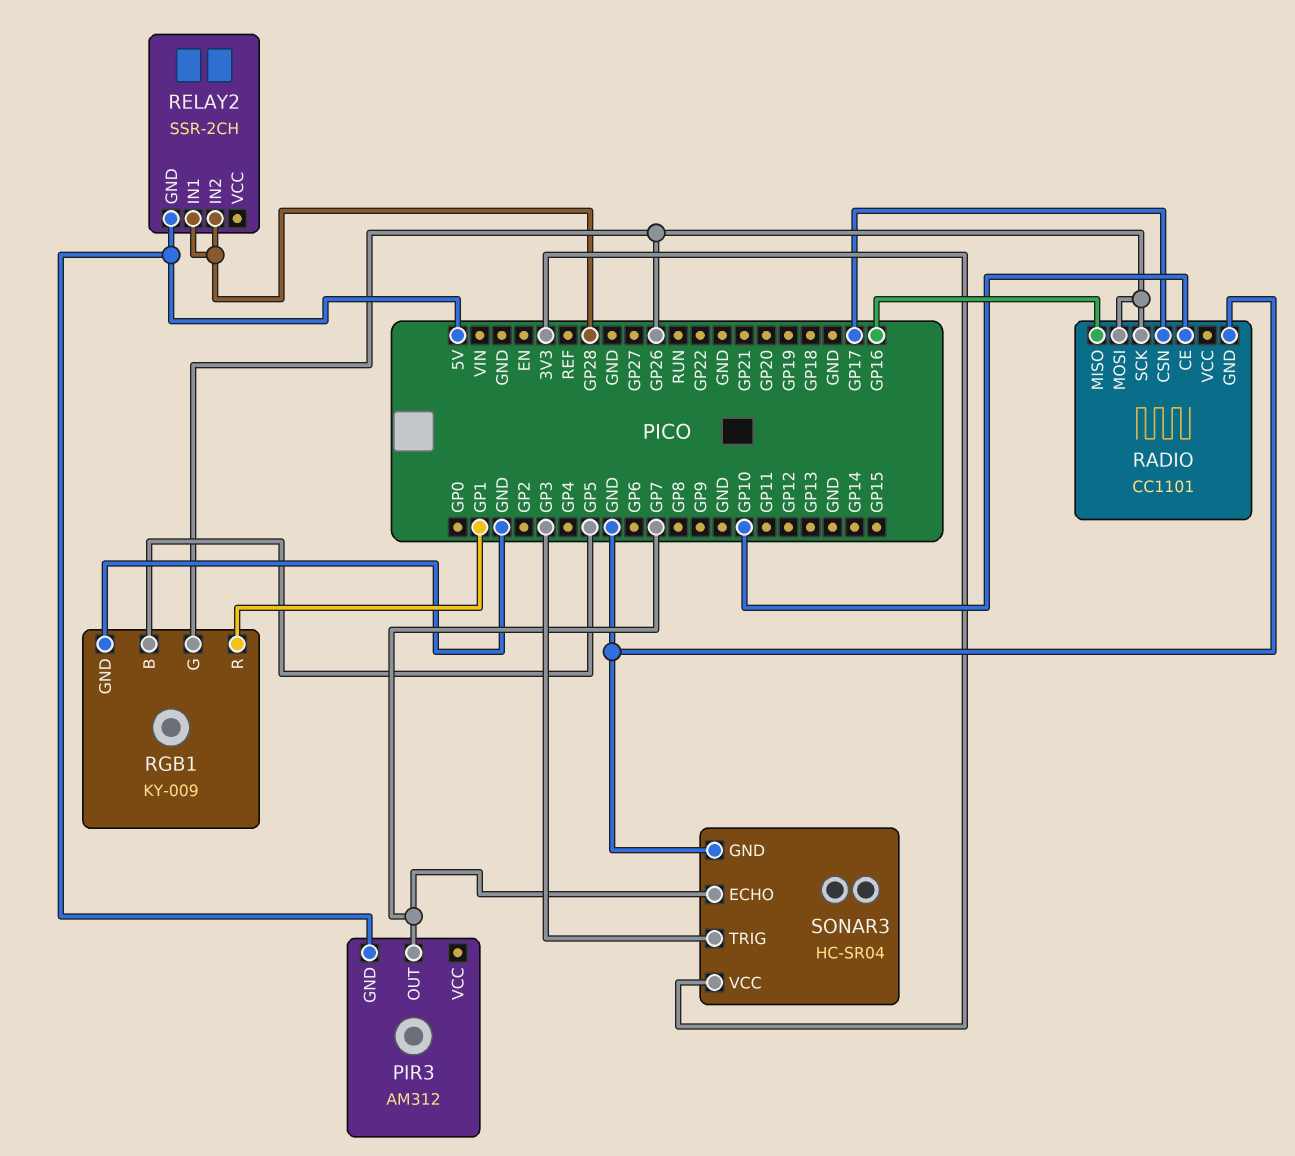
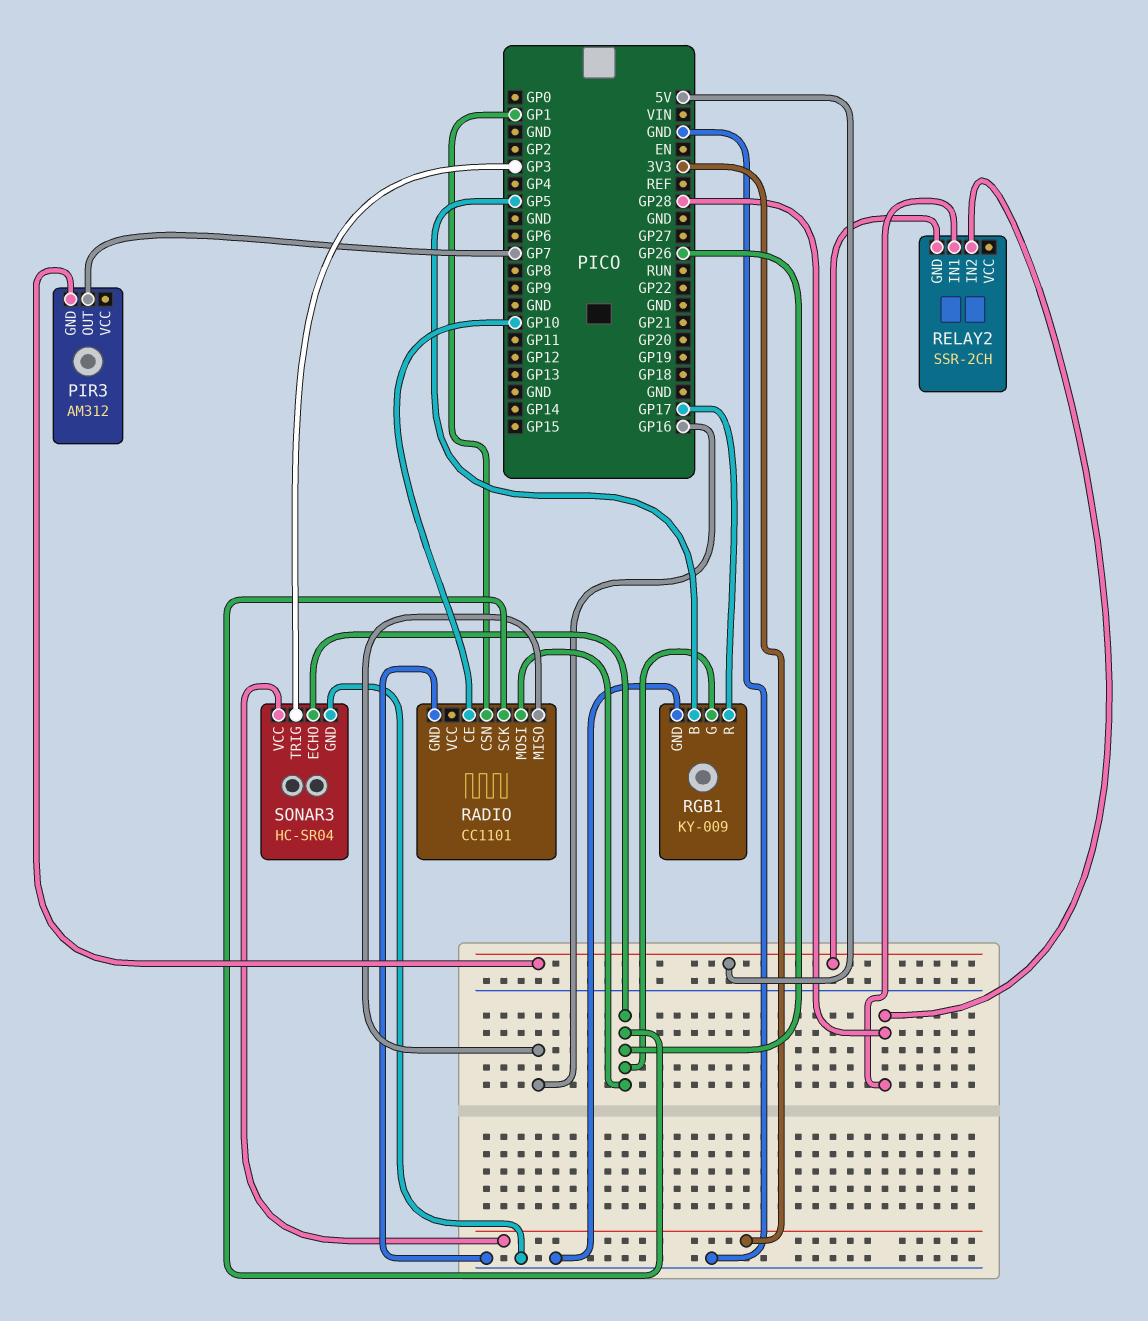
RADIO pin CSN: GP17 -> GP1
RGB1 pin R: GP1 -> GP17
SONAR3 pin ECHO: GP7 -> GP26

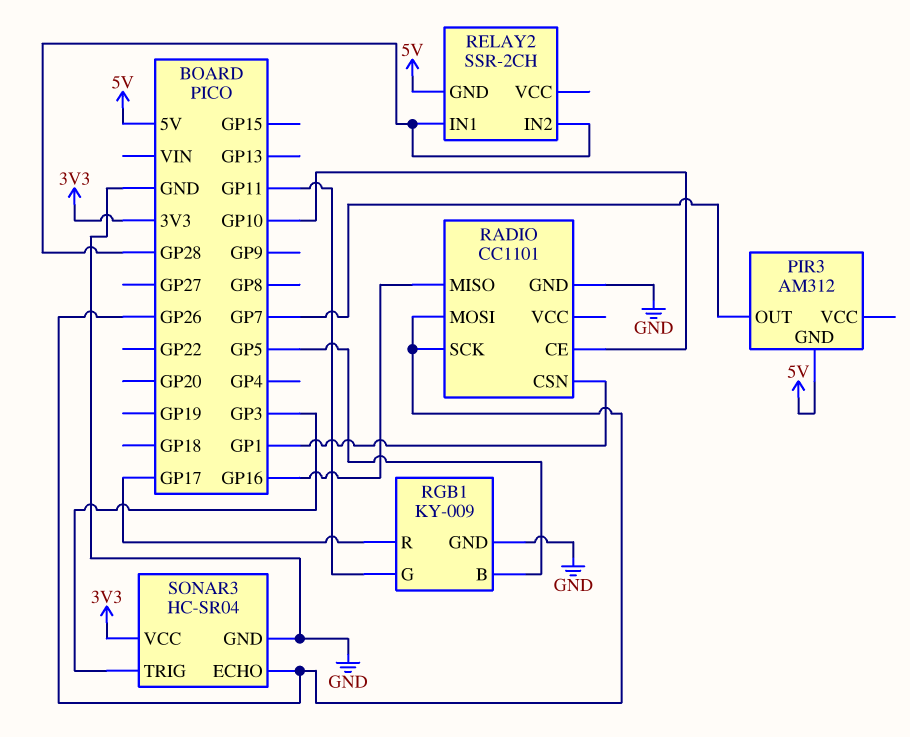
RGB1 pin G: GP26 -> GP11

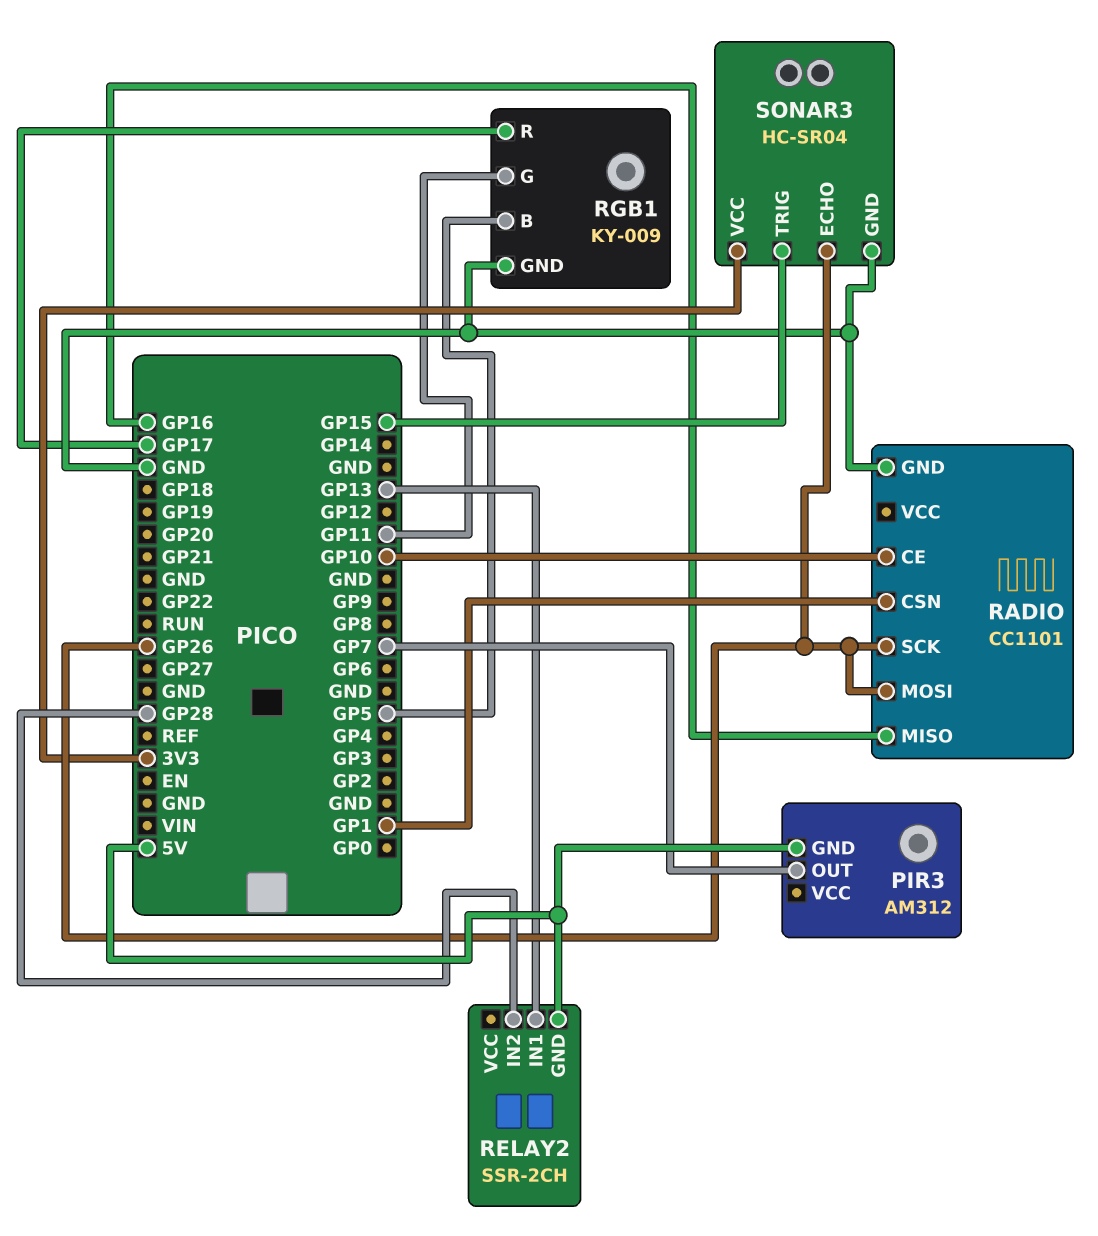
RELAY2 pin IN1: GP28 -> GP13
SONAR3 pin TRIG: GP3 -> GP15

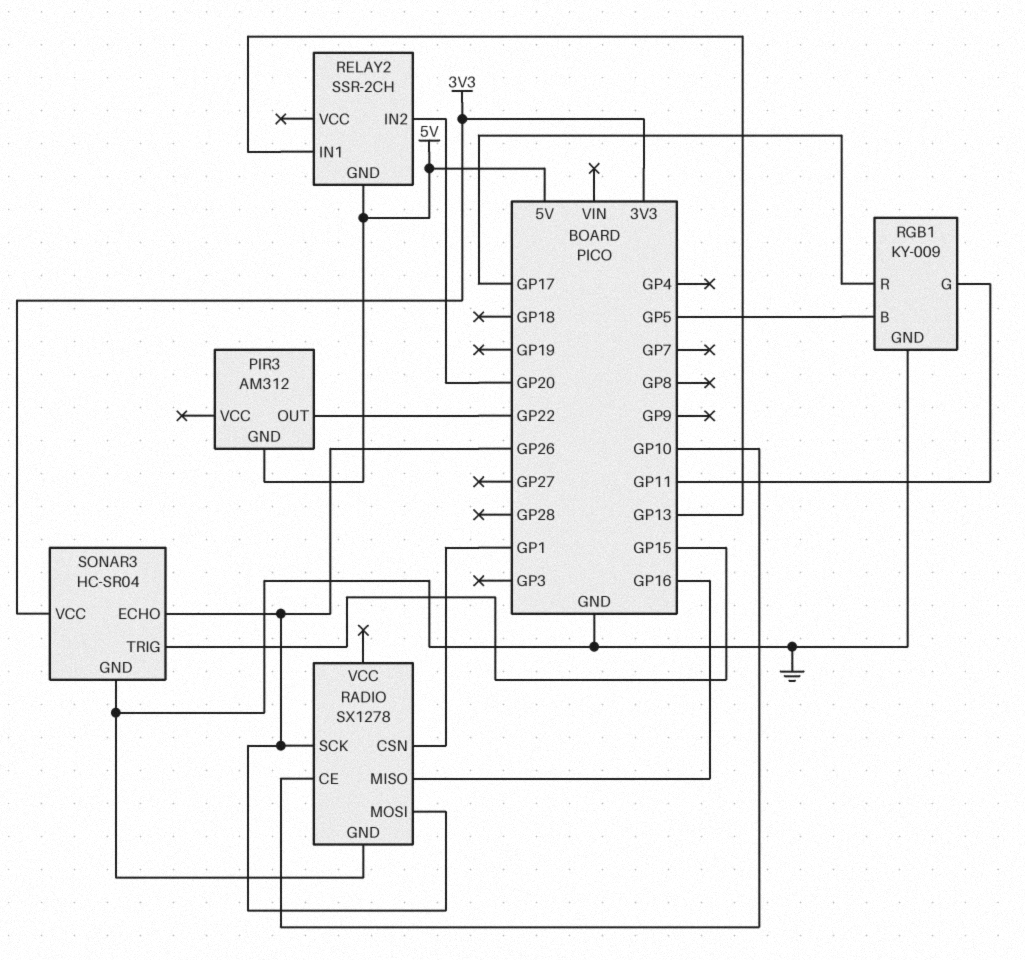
PIR3 pin OUT: GP7 -> GP22
RADIO: CC1101 -> SX1278
RELAY2 pin IN2: GP28 -> GP20

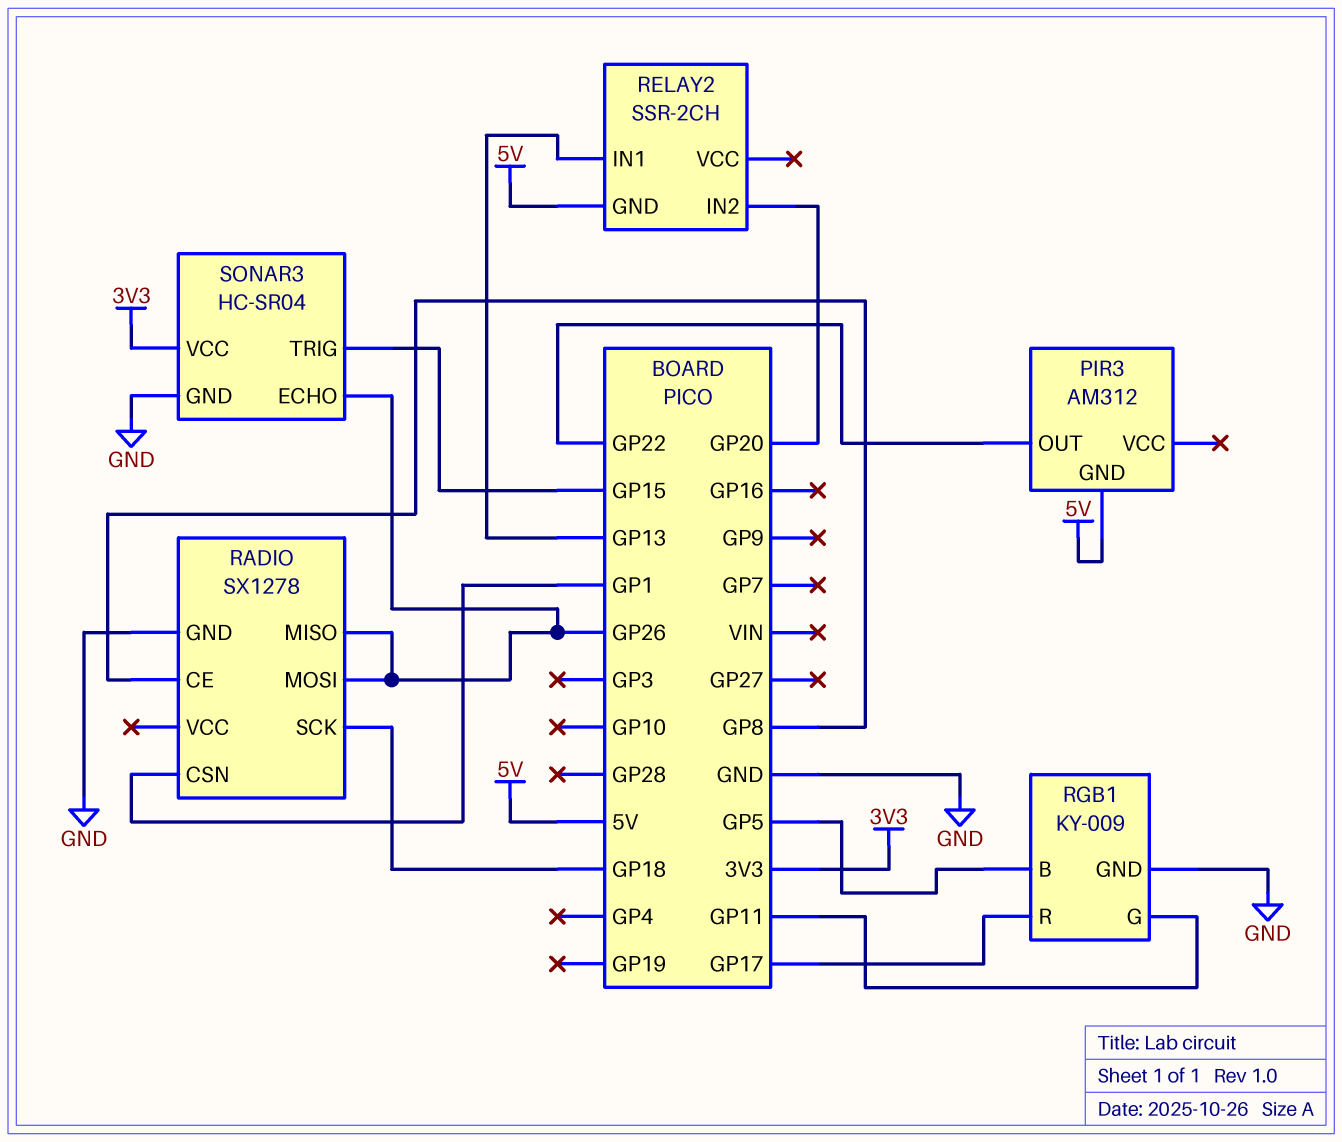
RADIO pin CE: GP10 -> GP8
RADIO pin MISO: GP16 -> GP26
RADIO pin SCK: GP26 -> GP18

